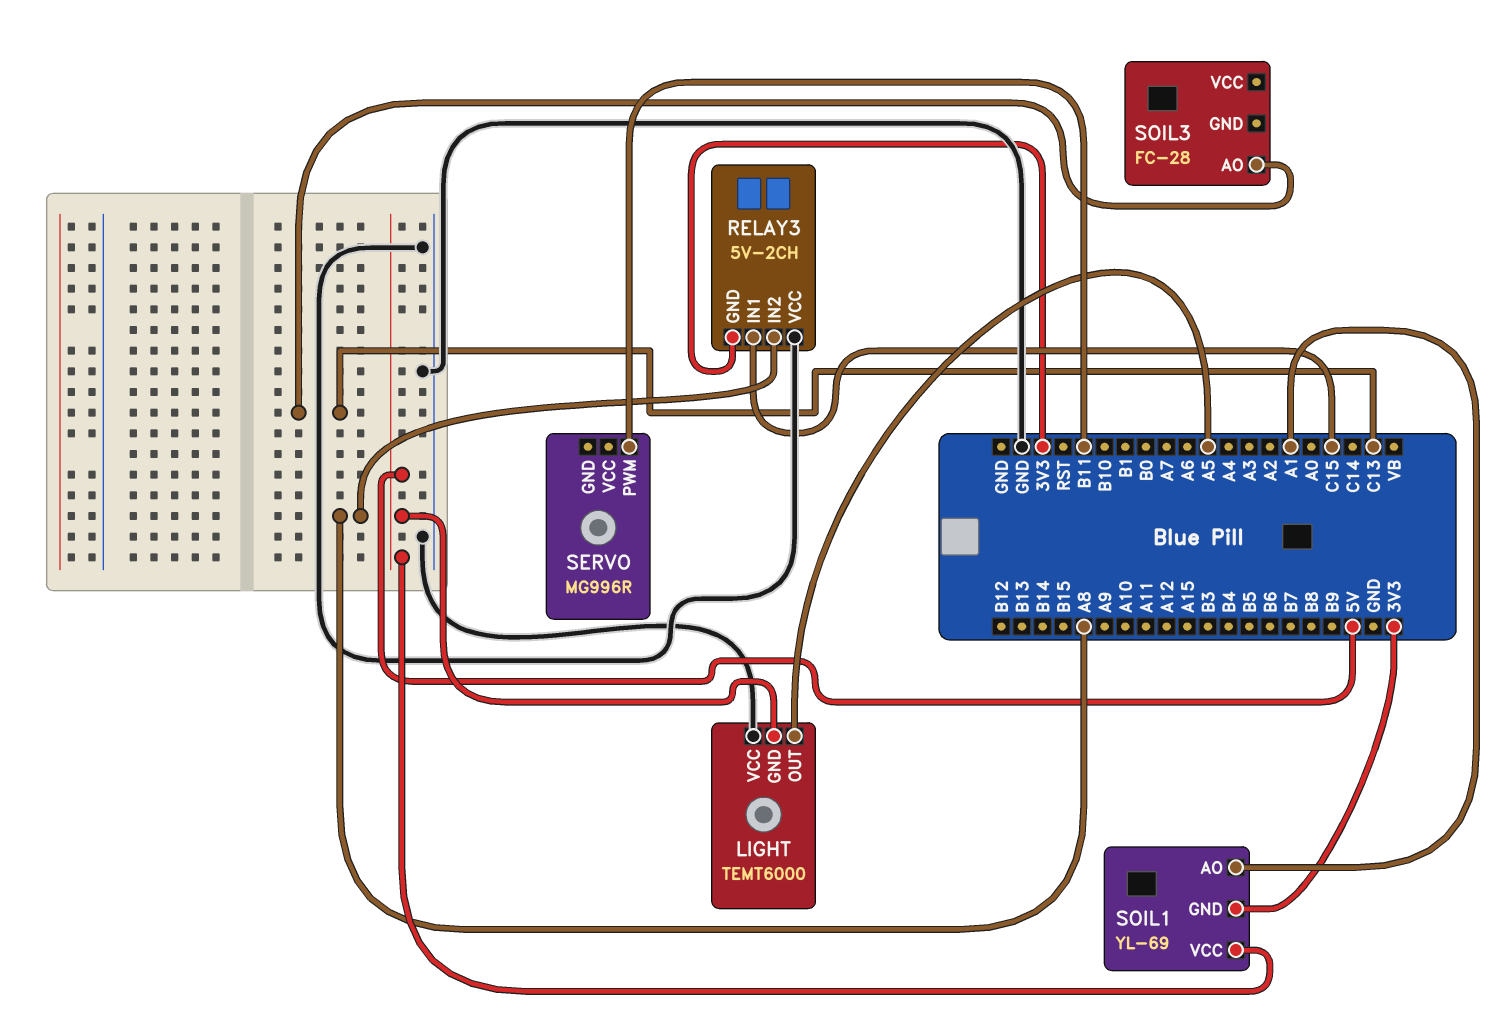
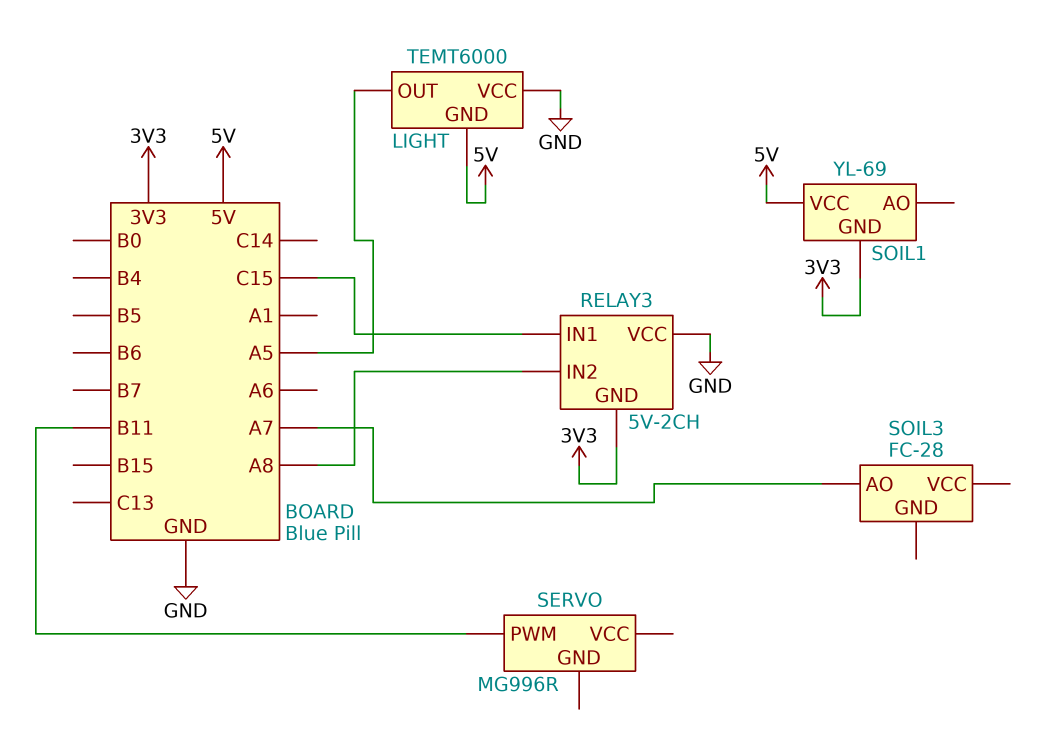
SOIL1 pin AO: A1 -> none
SOIL3 pin AO: C13 -> A7

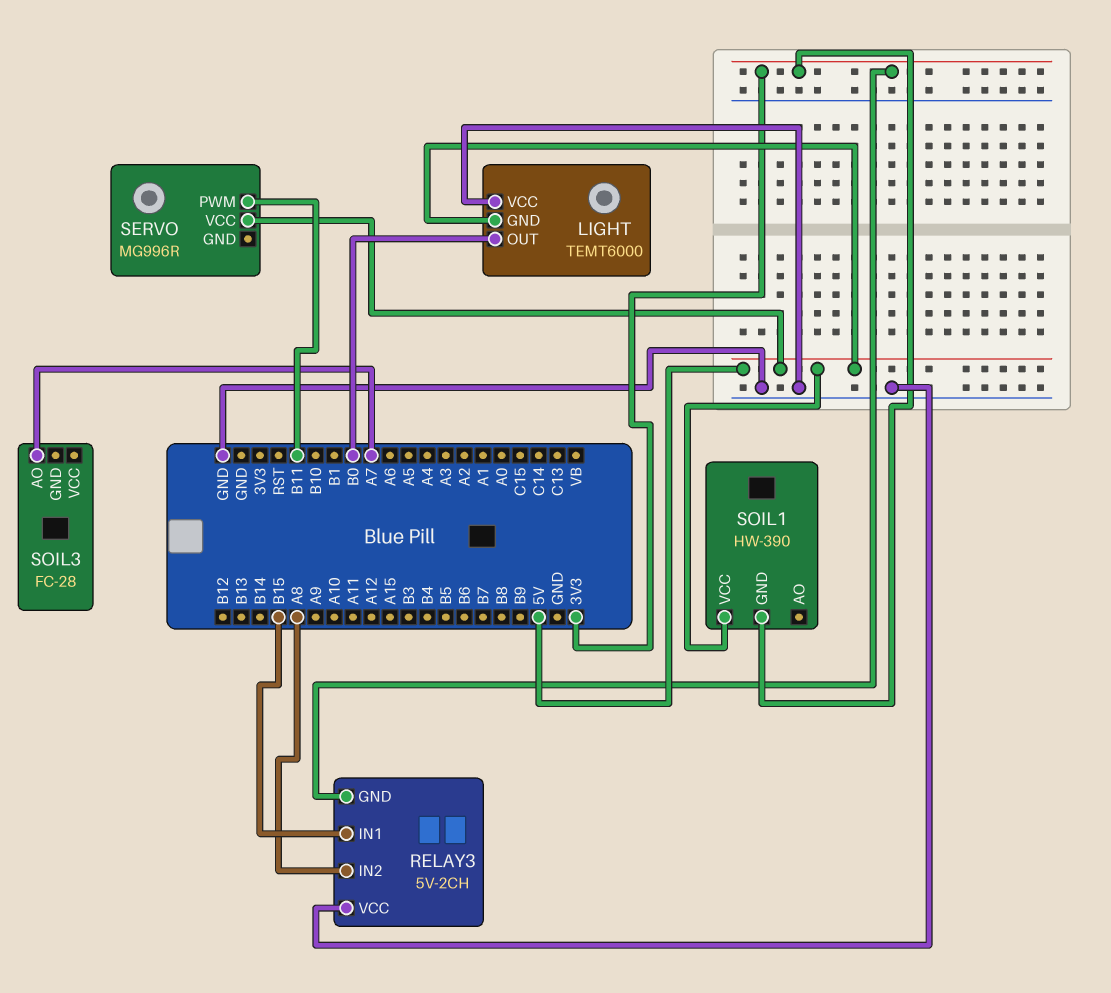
LIGHT pin OUT: A5 -> B0
RELAY3 pin IN1: C15 -> B15
SERVO pin VCC: none -> 5V
SOIL1: YL-69 -> HW-390

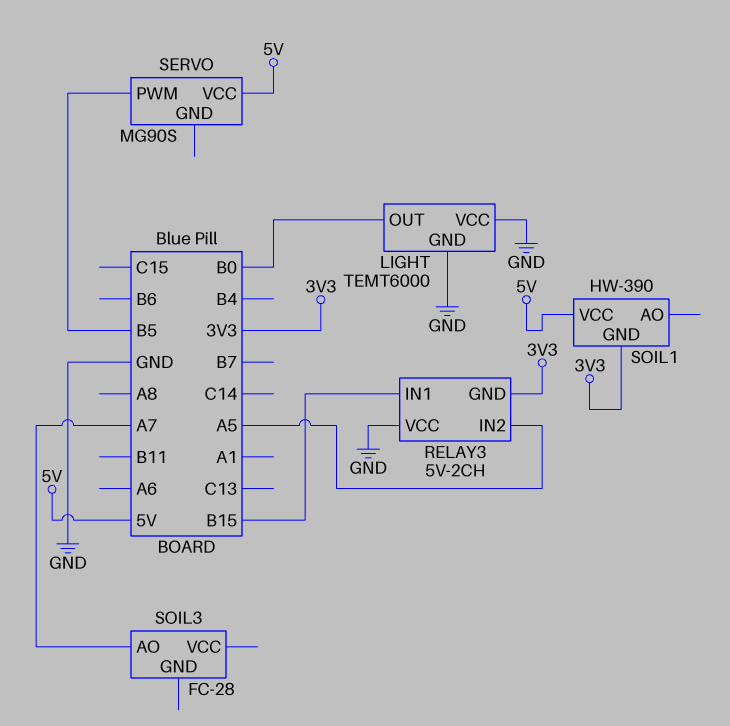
LIGHT pin GND: 5V -> GND
RELAY3 pin IN2: A8 -> A5
SERVO: MG996R -> MG90S
SERVO pin PWM: B11 -> B5

